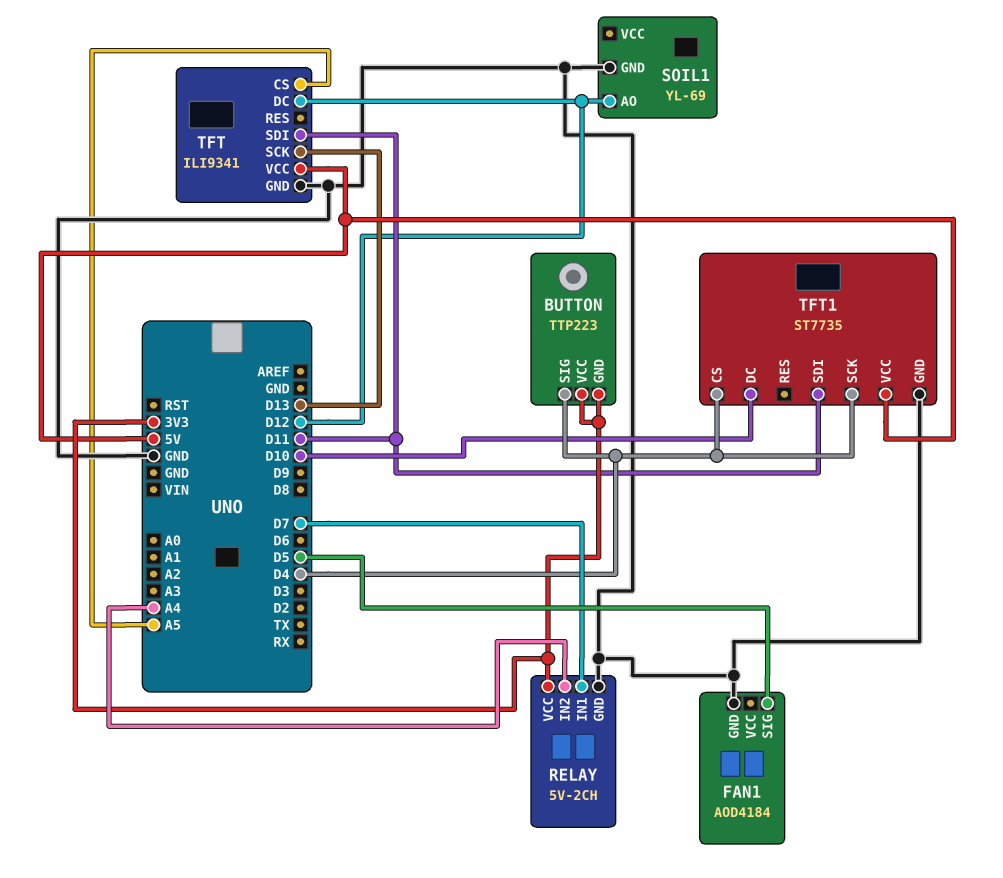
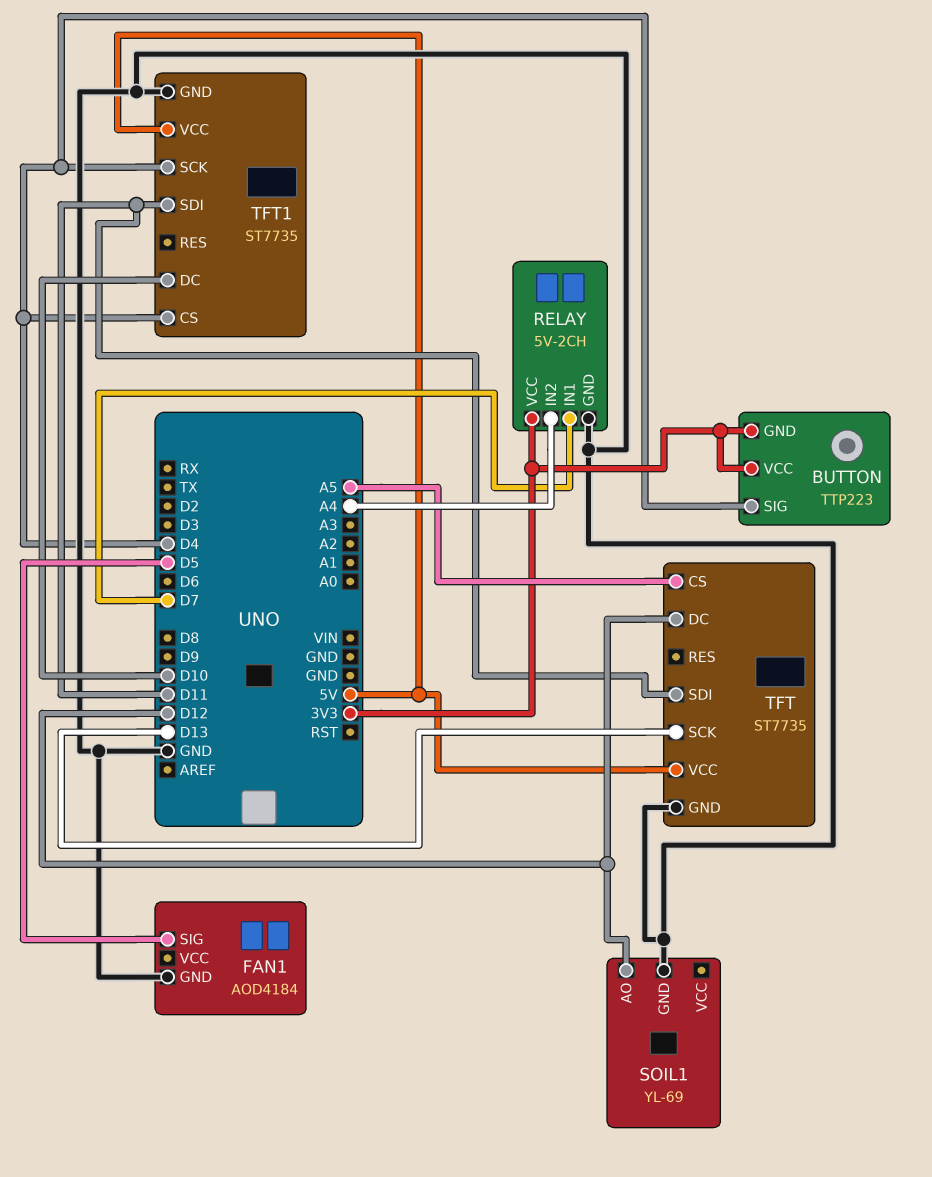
TFT: ILI9341 -> ST7735

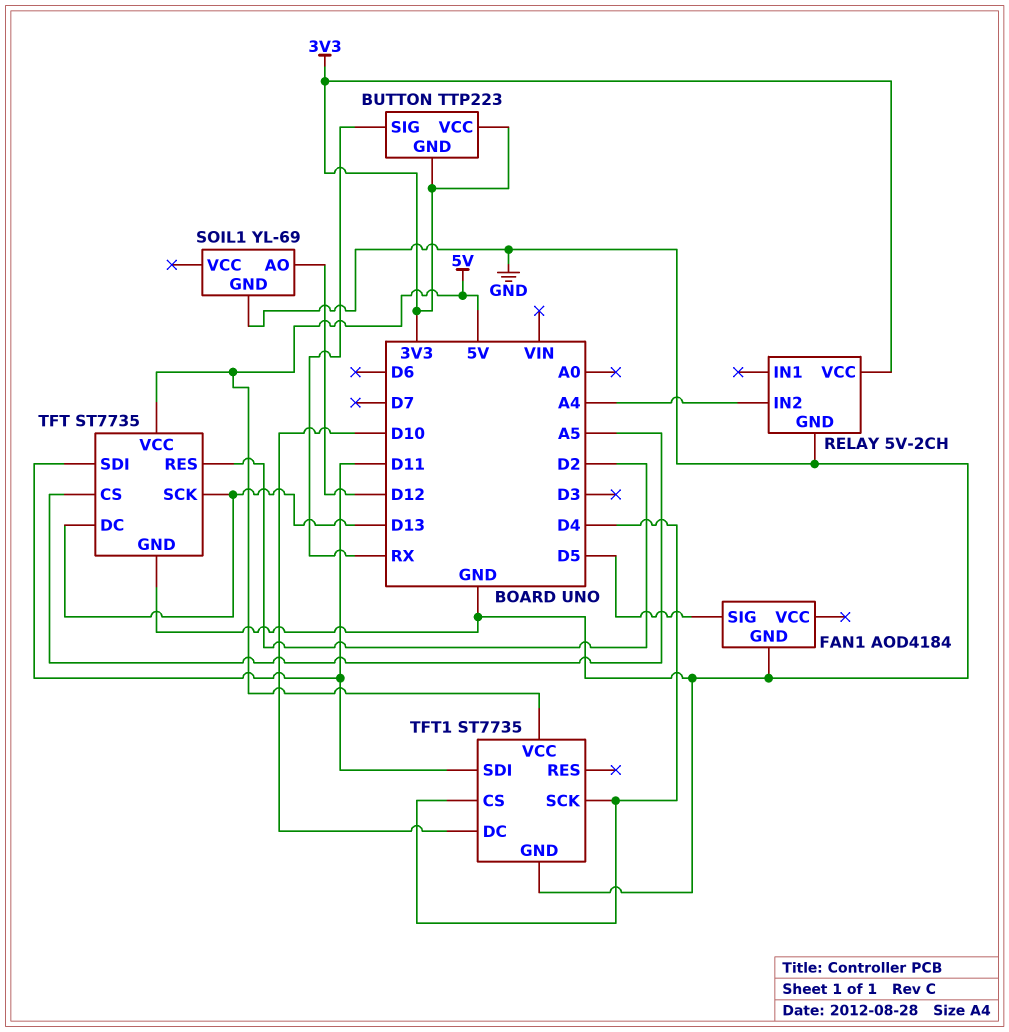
BUTTON pin SIG: D4 -> RX
RELAY pin IN1: D7 -> none
TFT pin DC: D12 -> D13
TFT pin RES: none -> D2

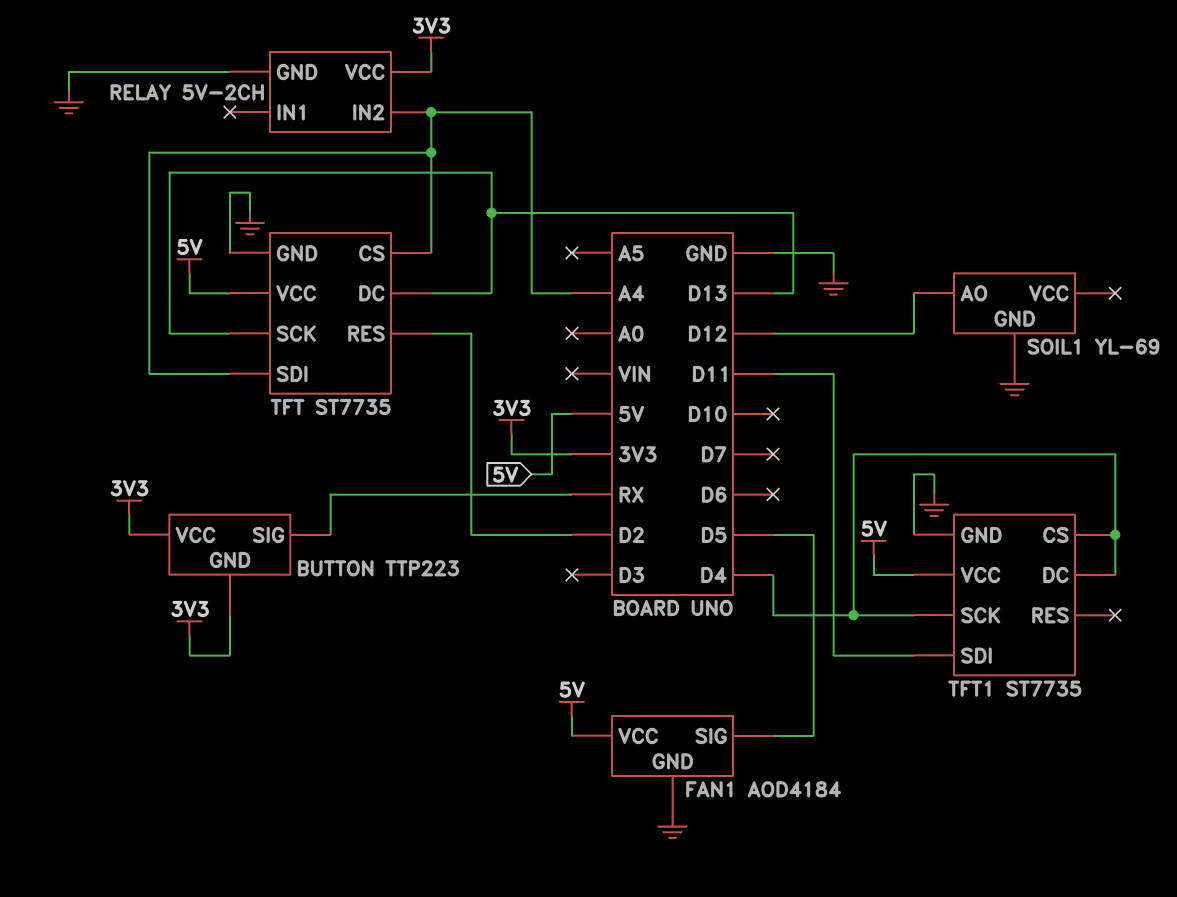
FAN1 pin VCC: none -> 5V
TFT pin CS: A5 -> A4
TFT pin SDI: D11 -> A4
TFT1 pin DC: D10 -> D4

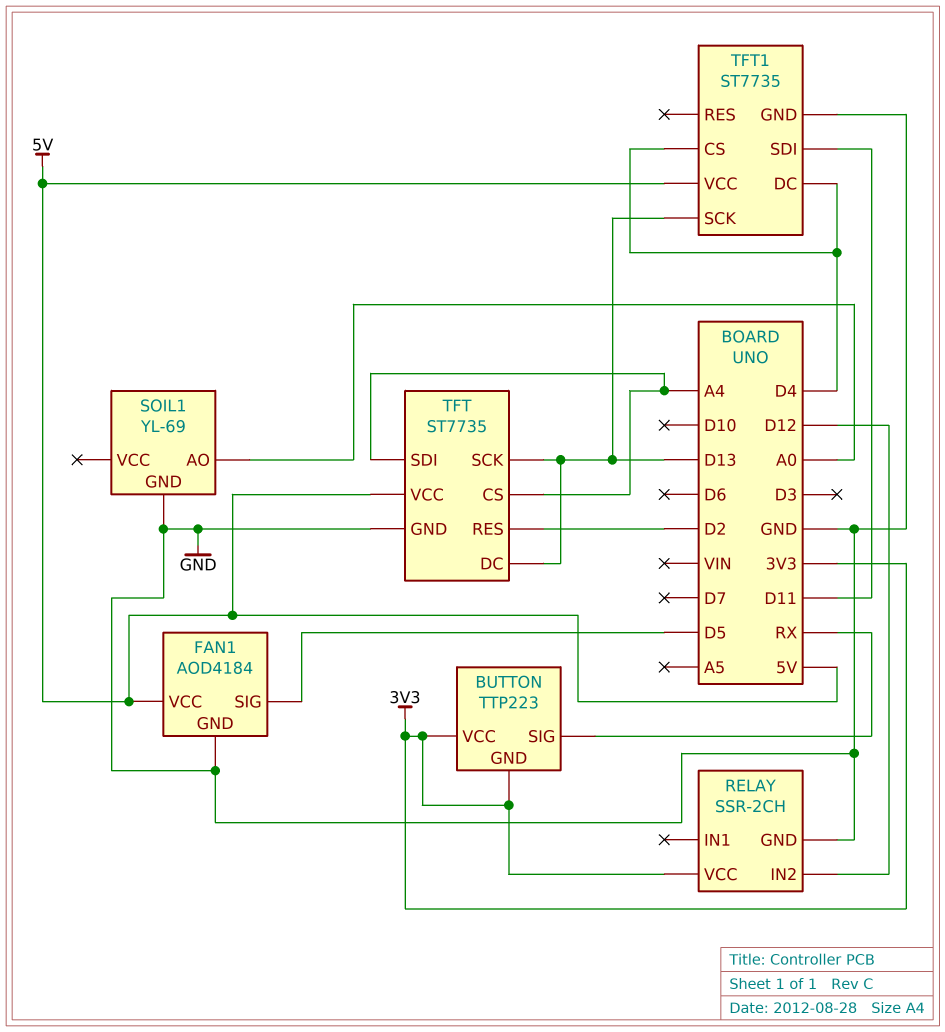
RELAY: 5V-2CH -> SSR-2CH
RELAY pin IN2: A4 -> D12
SOIL1 pin AO: D12 -> A0
TFT1 pin SCK: D4 -> D13

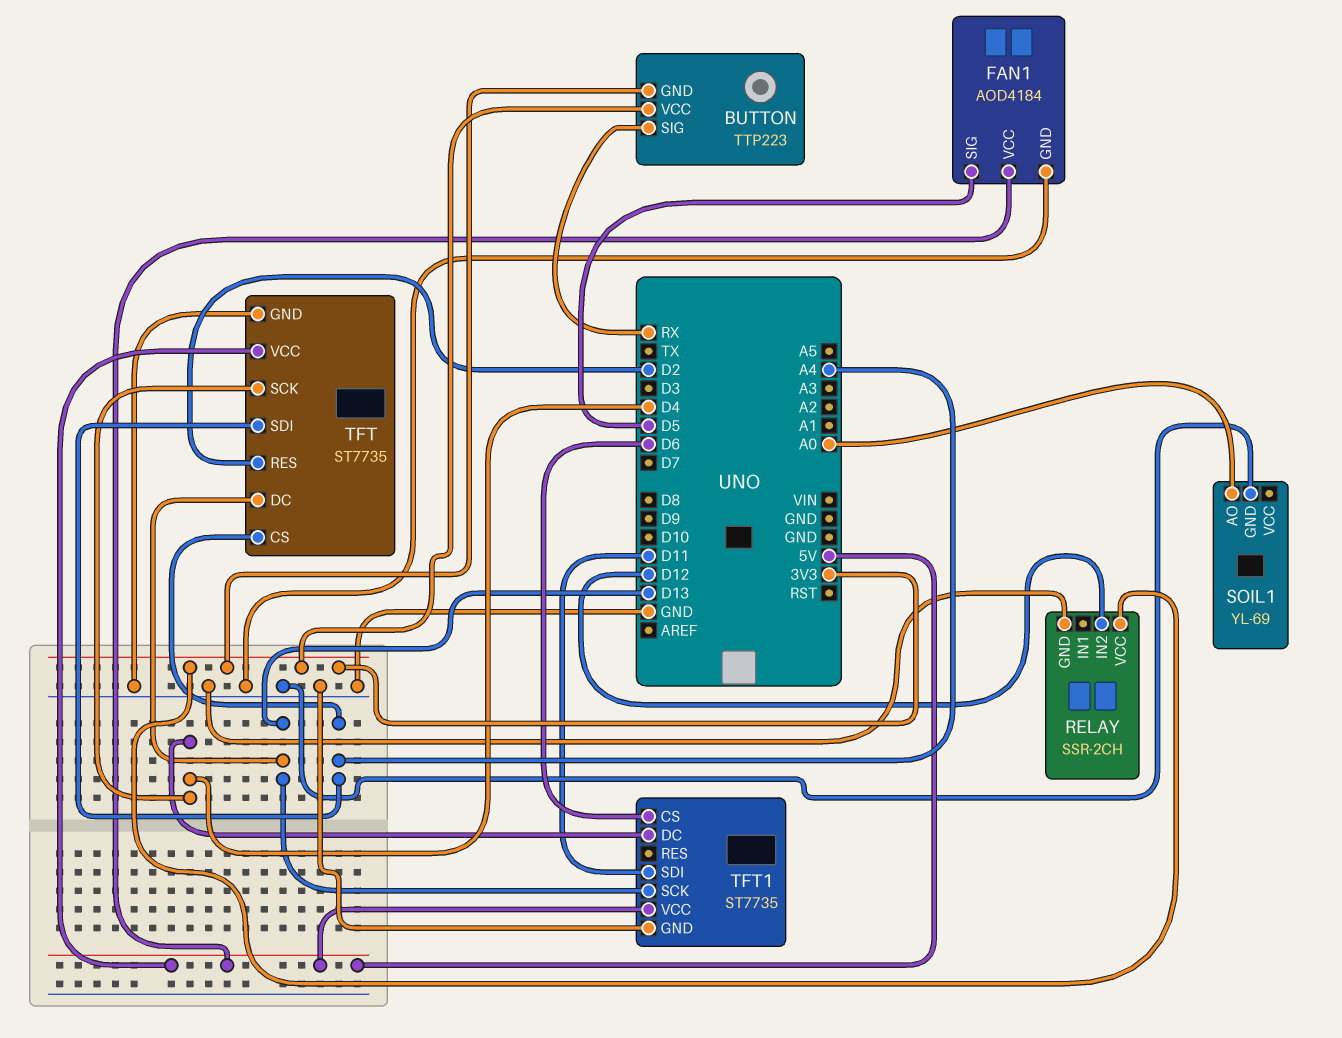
TFT pin SCK: D13 -> D4
TFT1 pin CS: D4 -> D6

